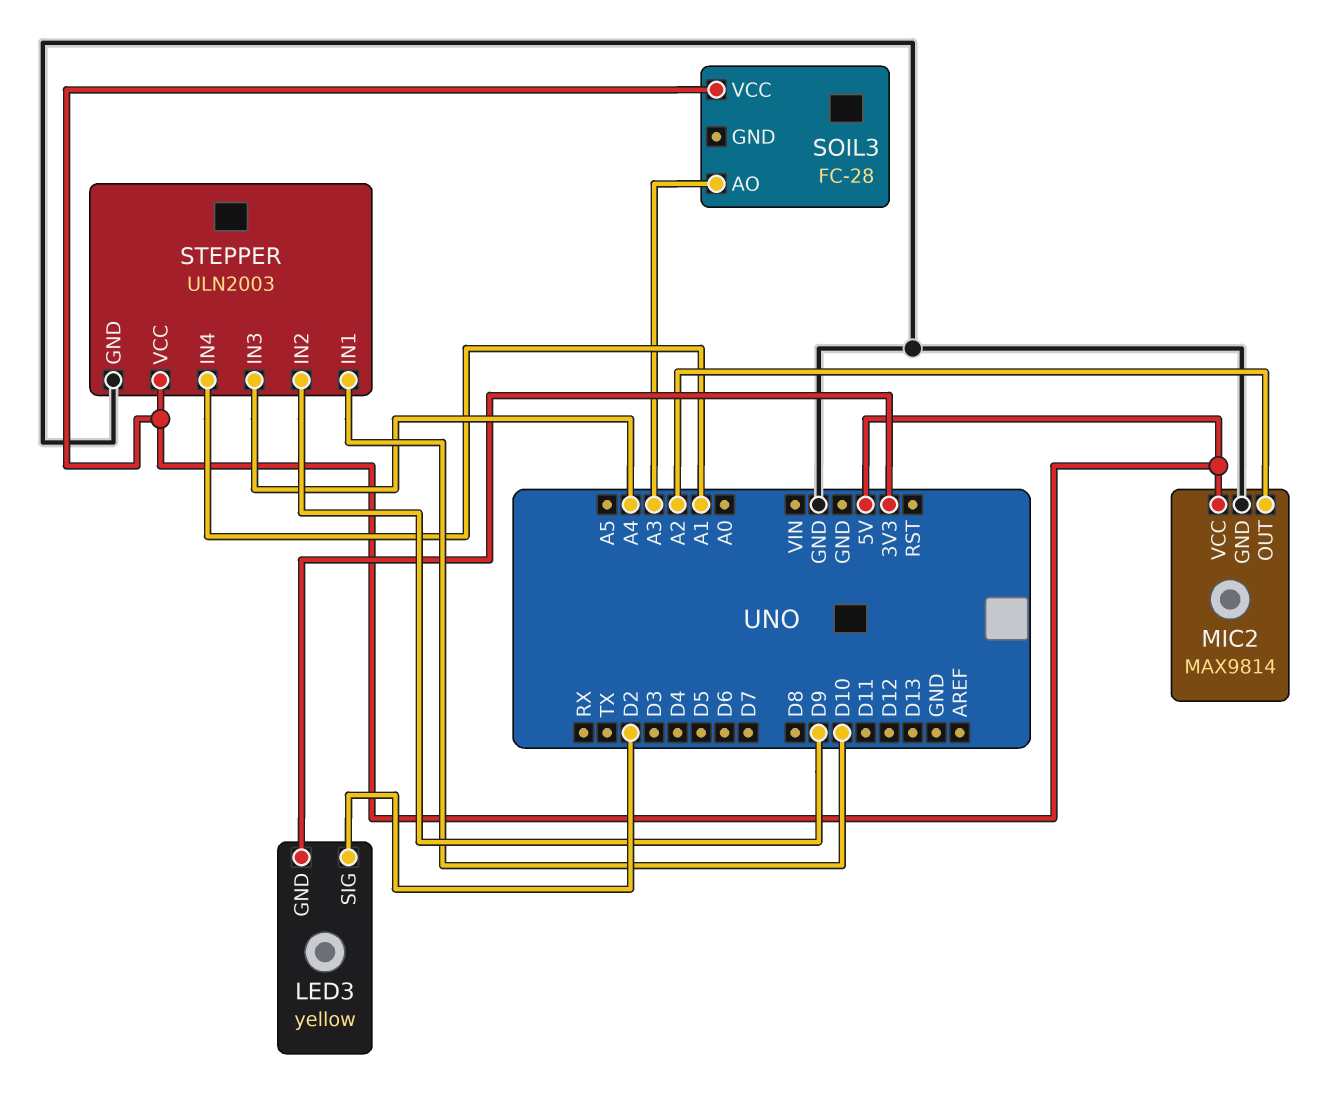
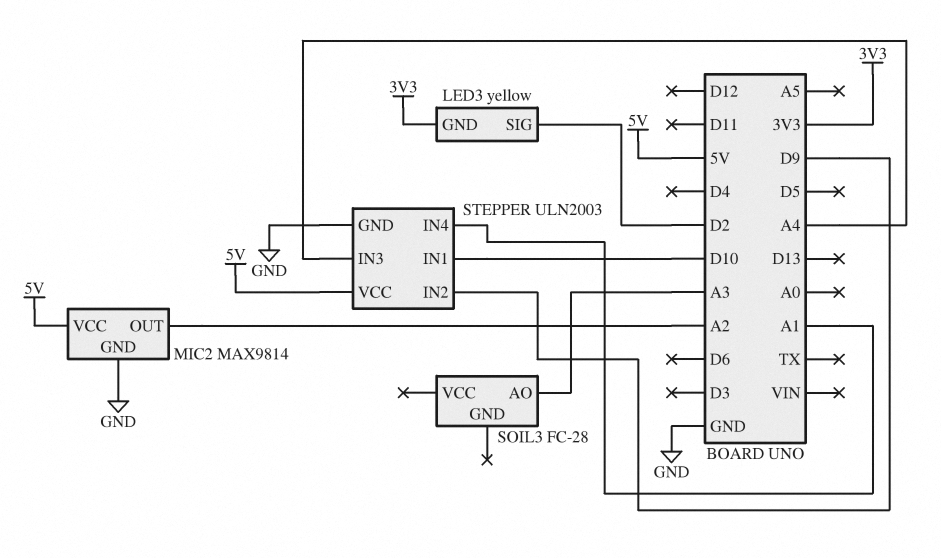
SOIL3 pin VCC: 5V -> none

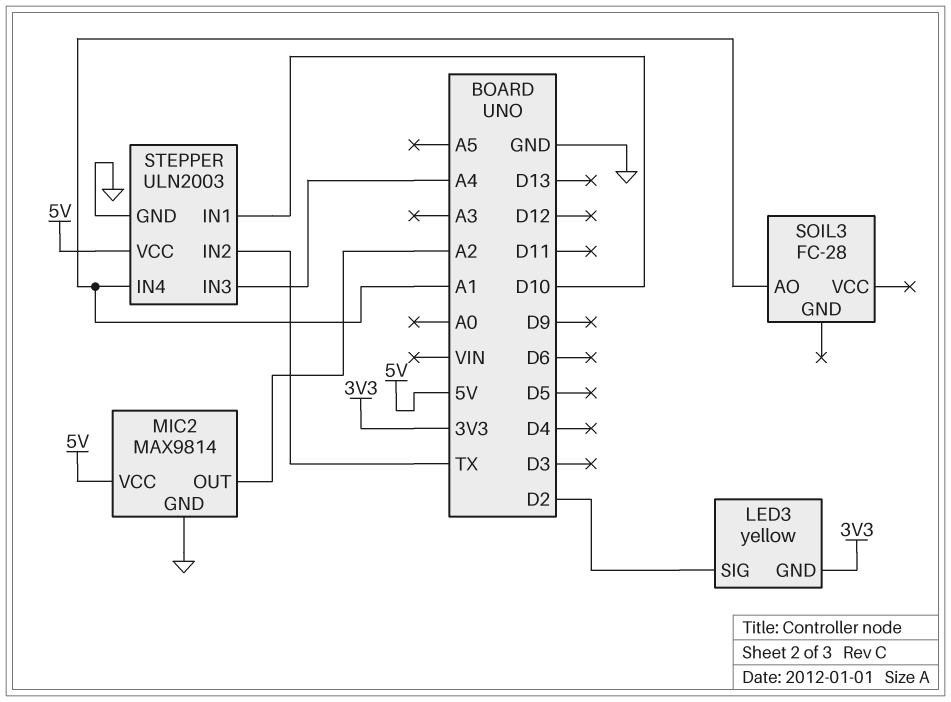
SOIL3 pin AO: A3 -> A1
STEPPER pin IN2: D9 -> TX

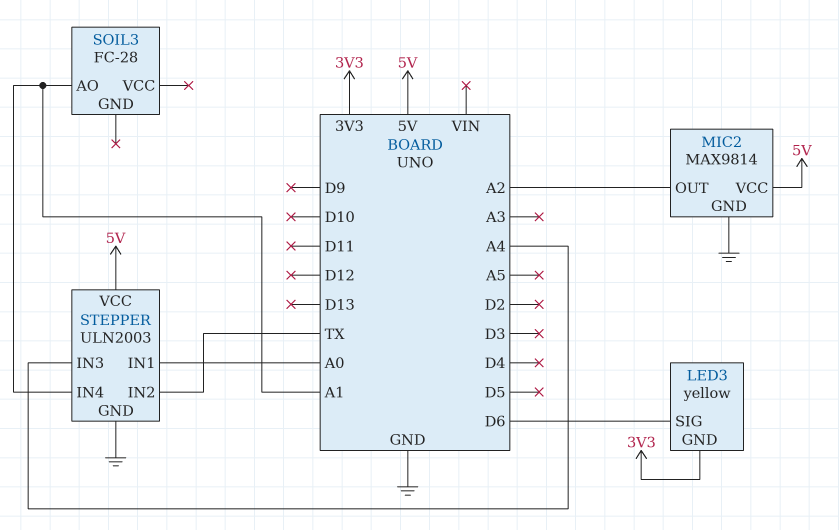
LED3 pin SIG: D2 -> D6
STEPPER pin IN1: D10 -> A0

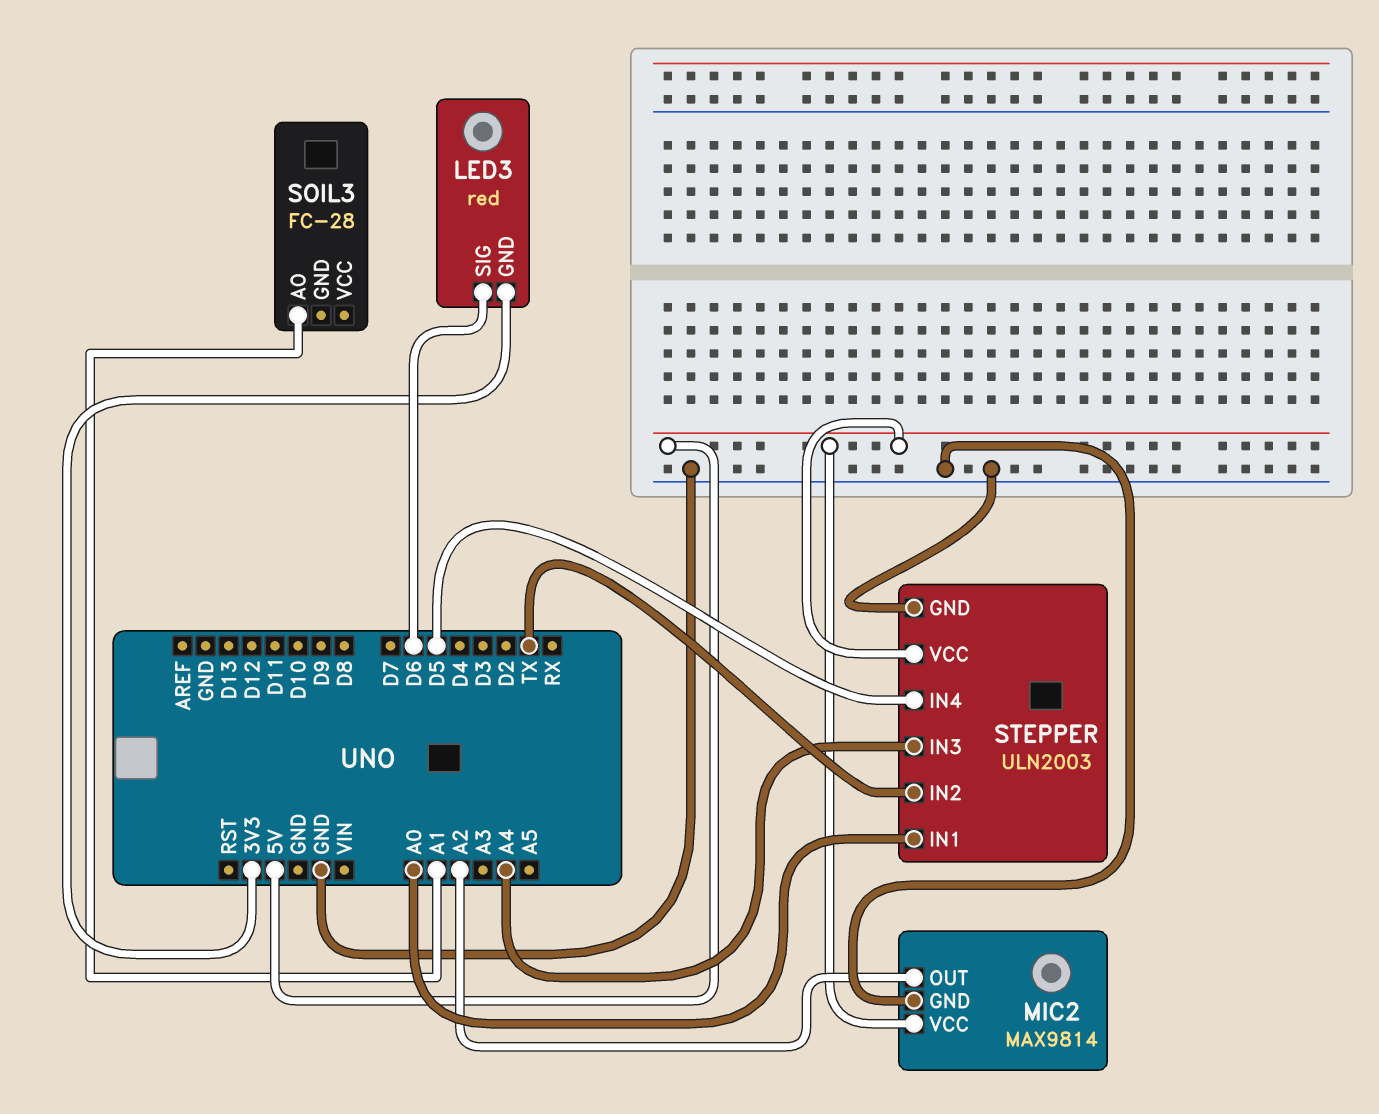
LED3: yellow -> red
STEPPER pin IN4: A1 -> D5

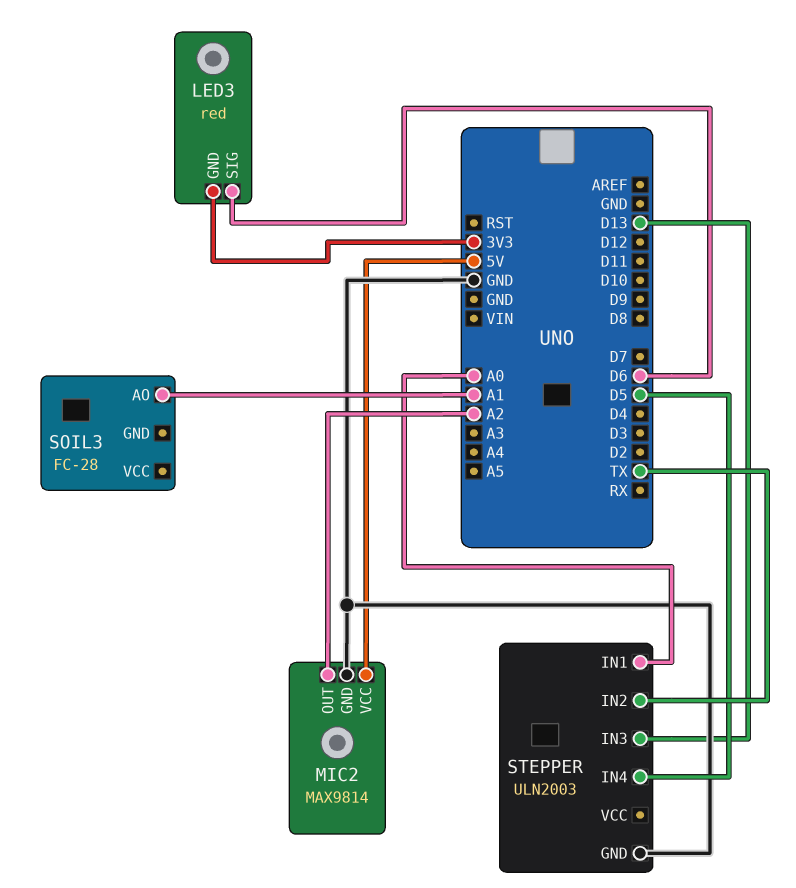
STEPPER pin IN3: A4 -> D13
STEPPER pin VCC: 5V -> none

